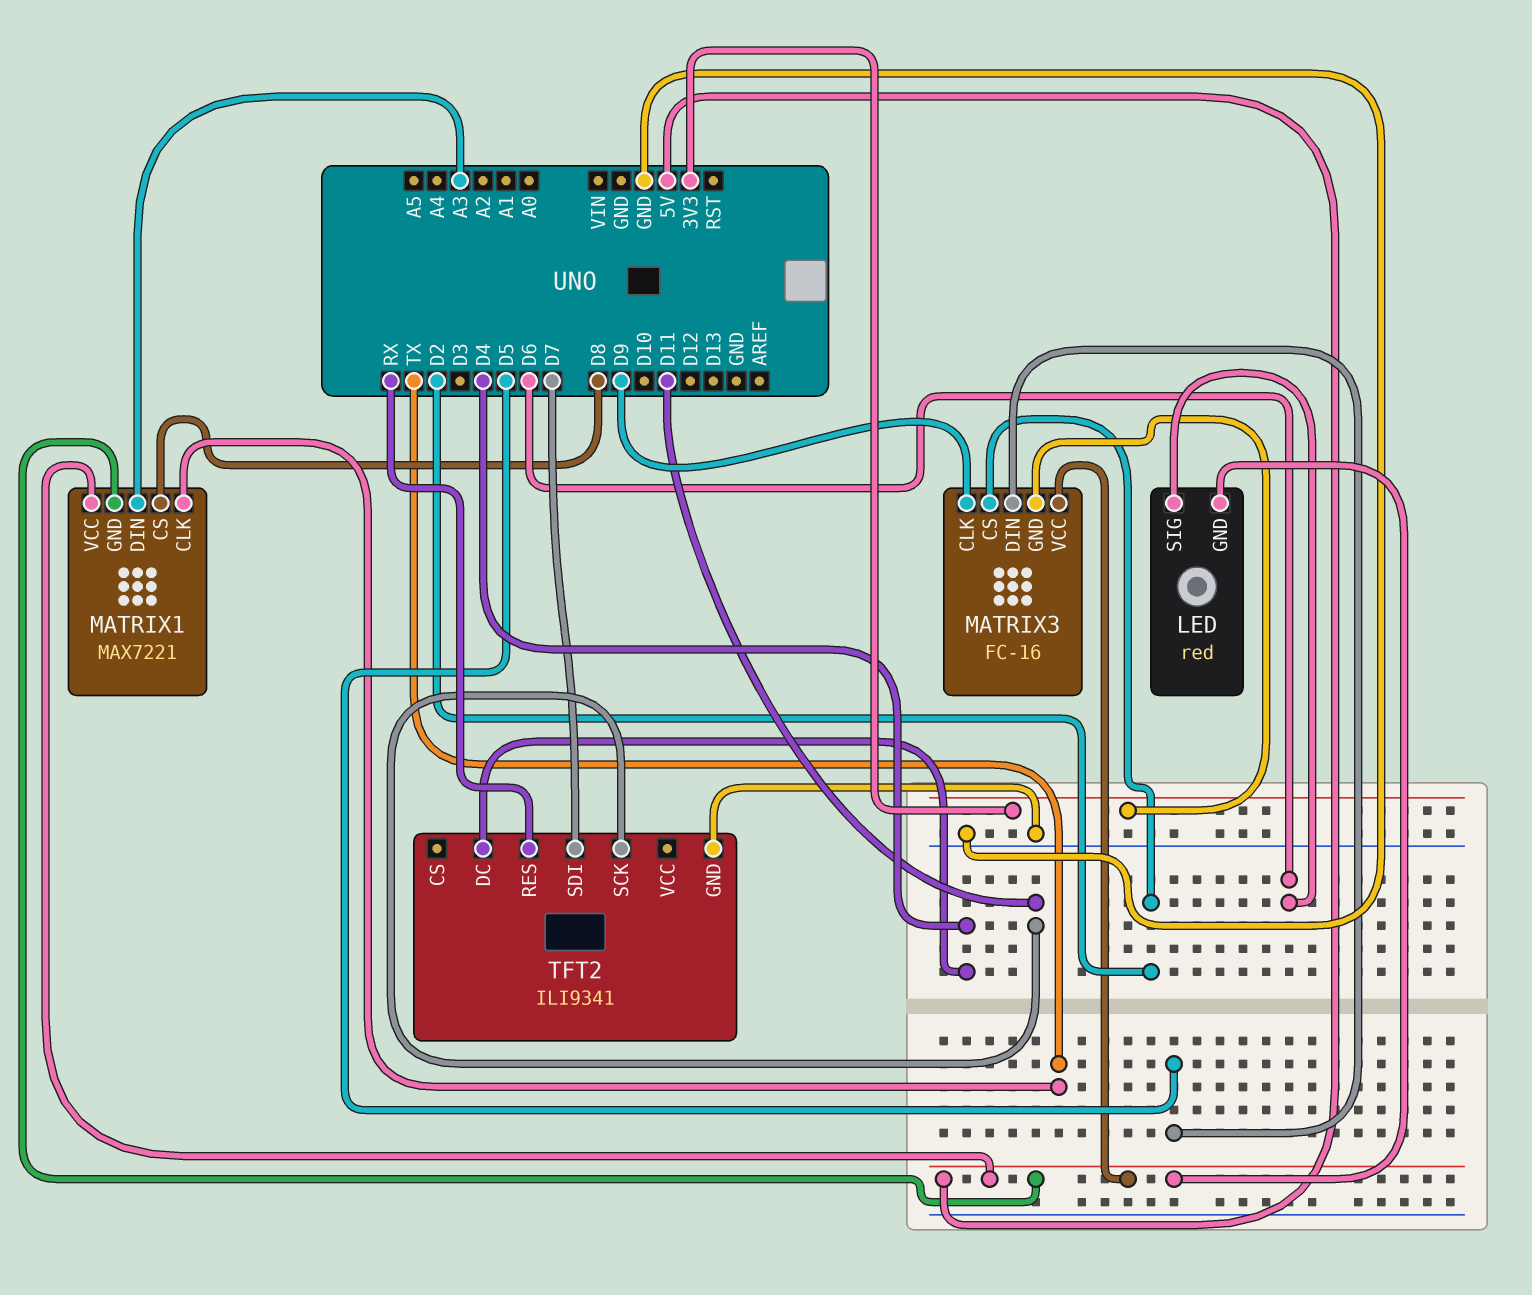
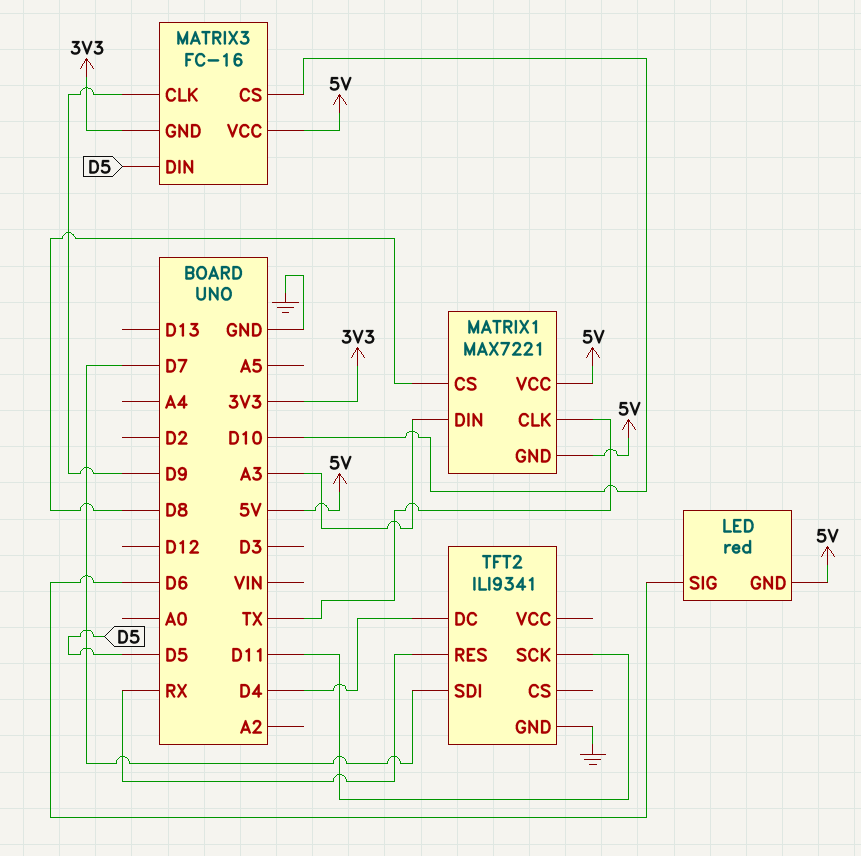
MATRIX3 pin CS: D2 -> D10

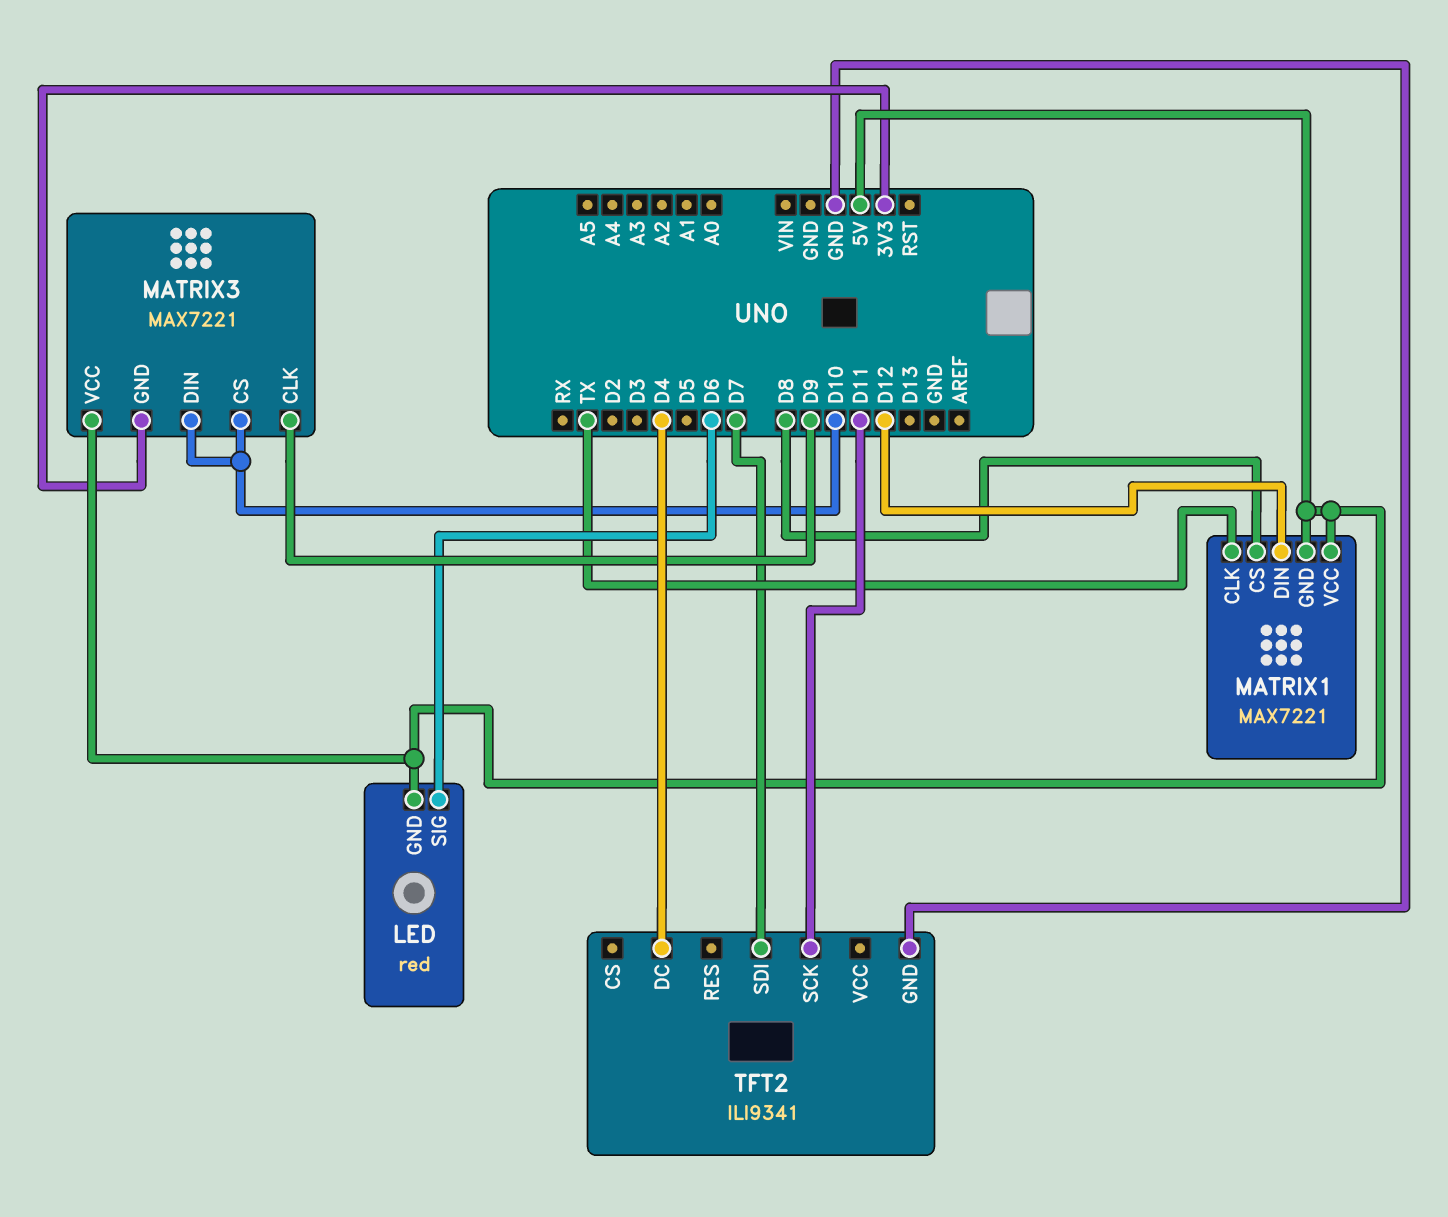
MATRIX1 pin DIN: A3 -> D12
MATRIX3: FC-16 -> MAX7221
MATRIX3 pin DIN: D5 -> D10
TFT2 pin RES: RX -> none

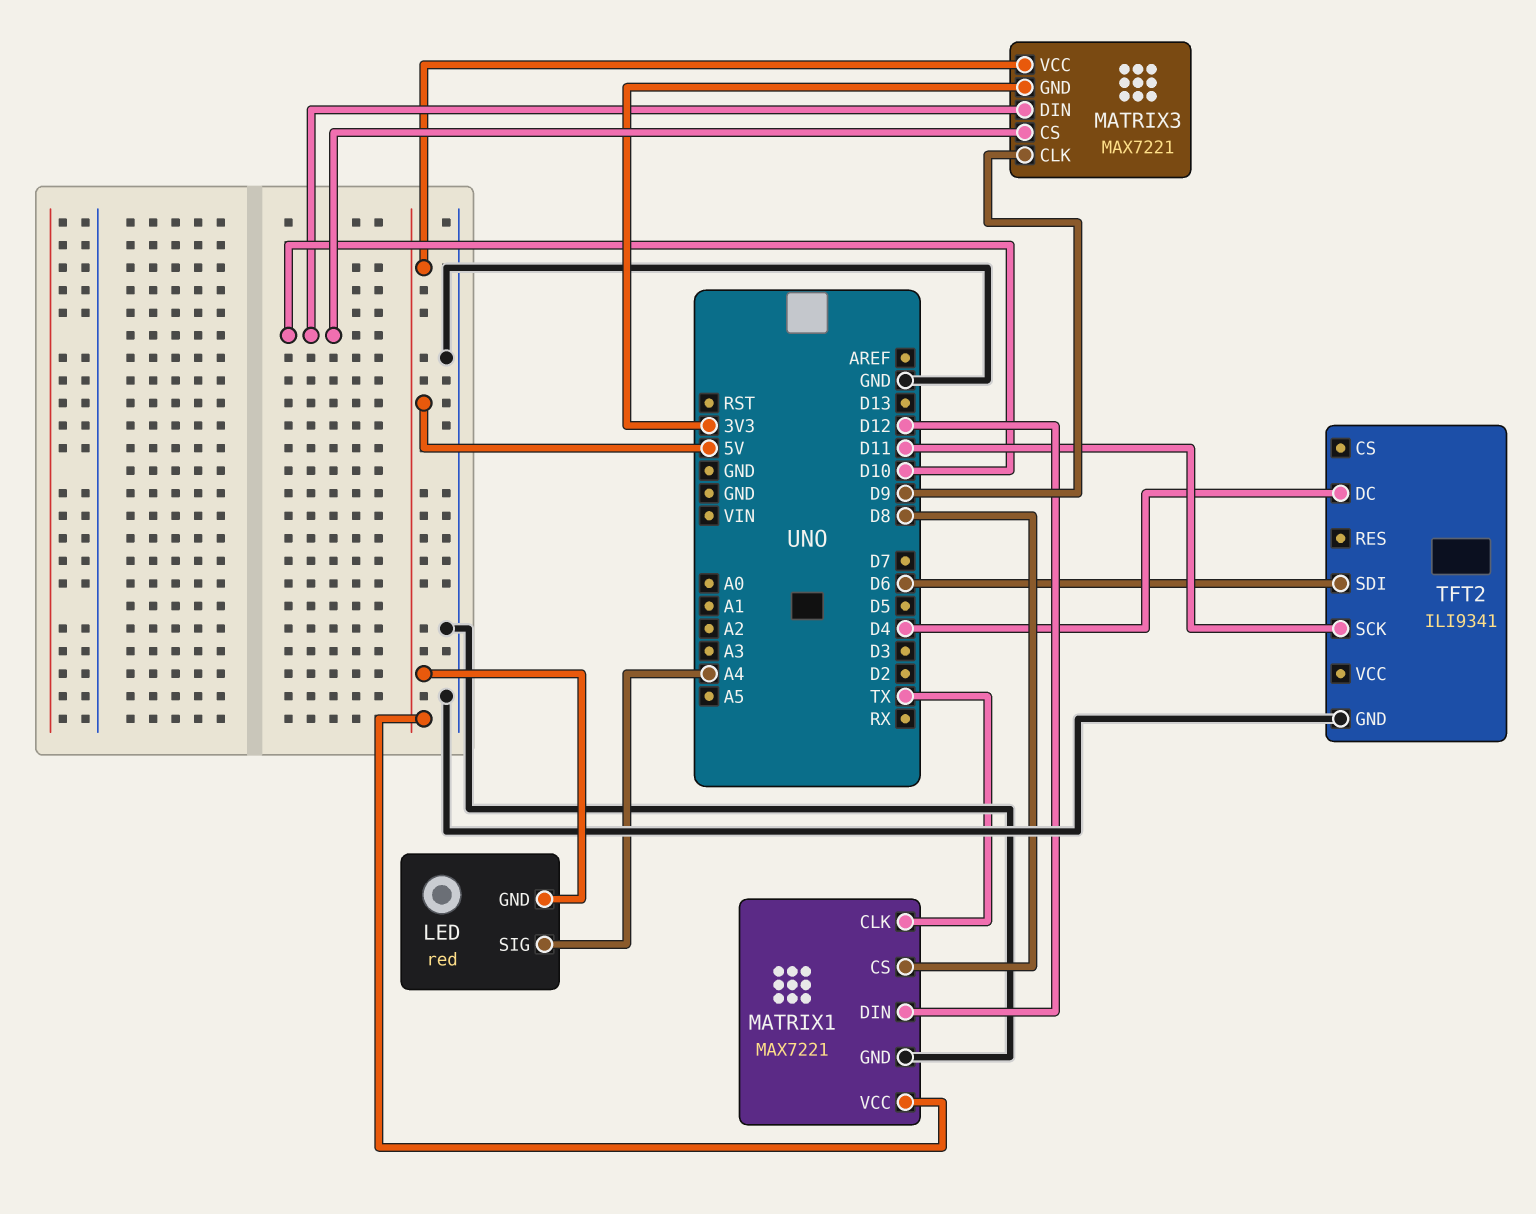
LED pin SIG: D6 -> A4
MATRIX1 pin GND: 5V -> GND
TFT2 pin SDI: D7 -> D6

